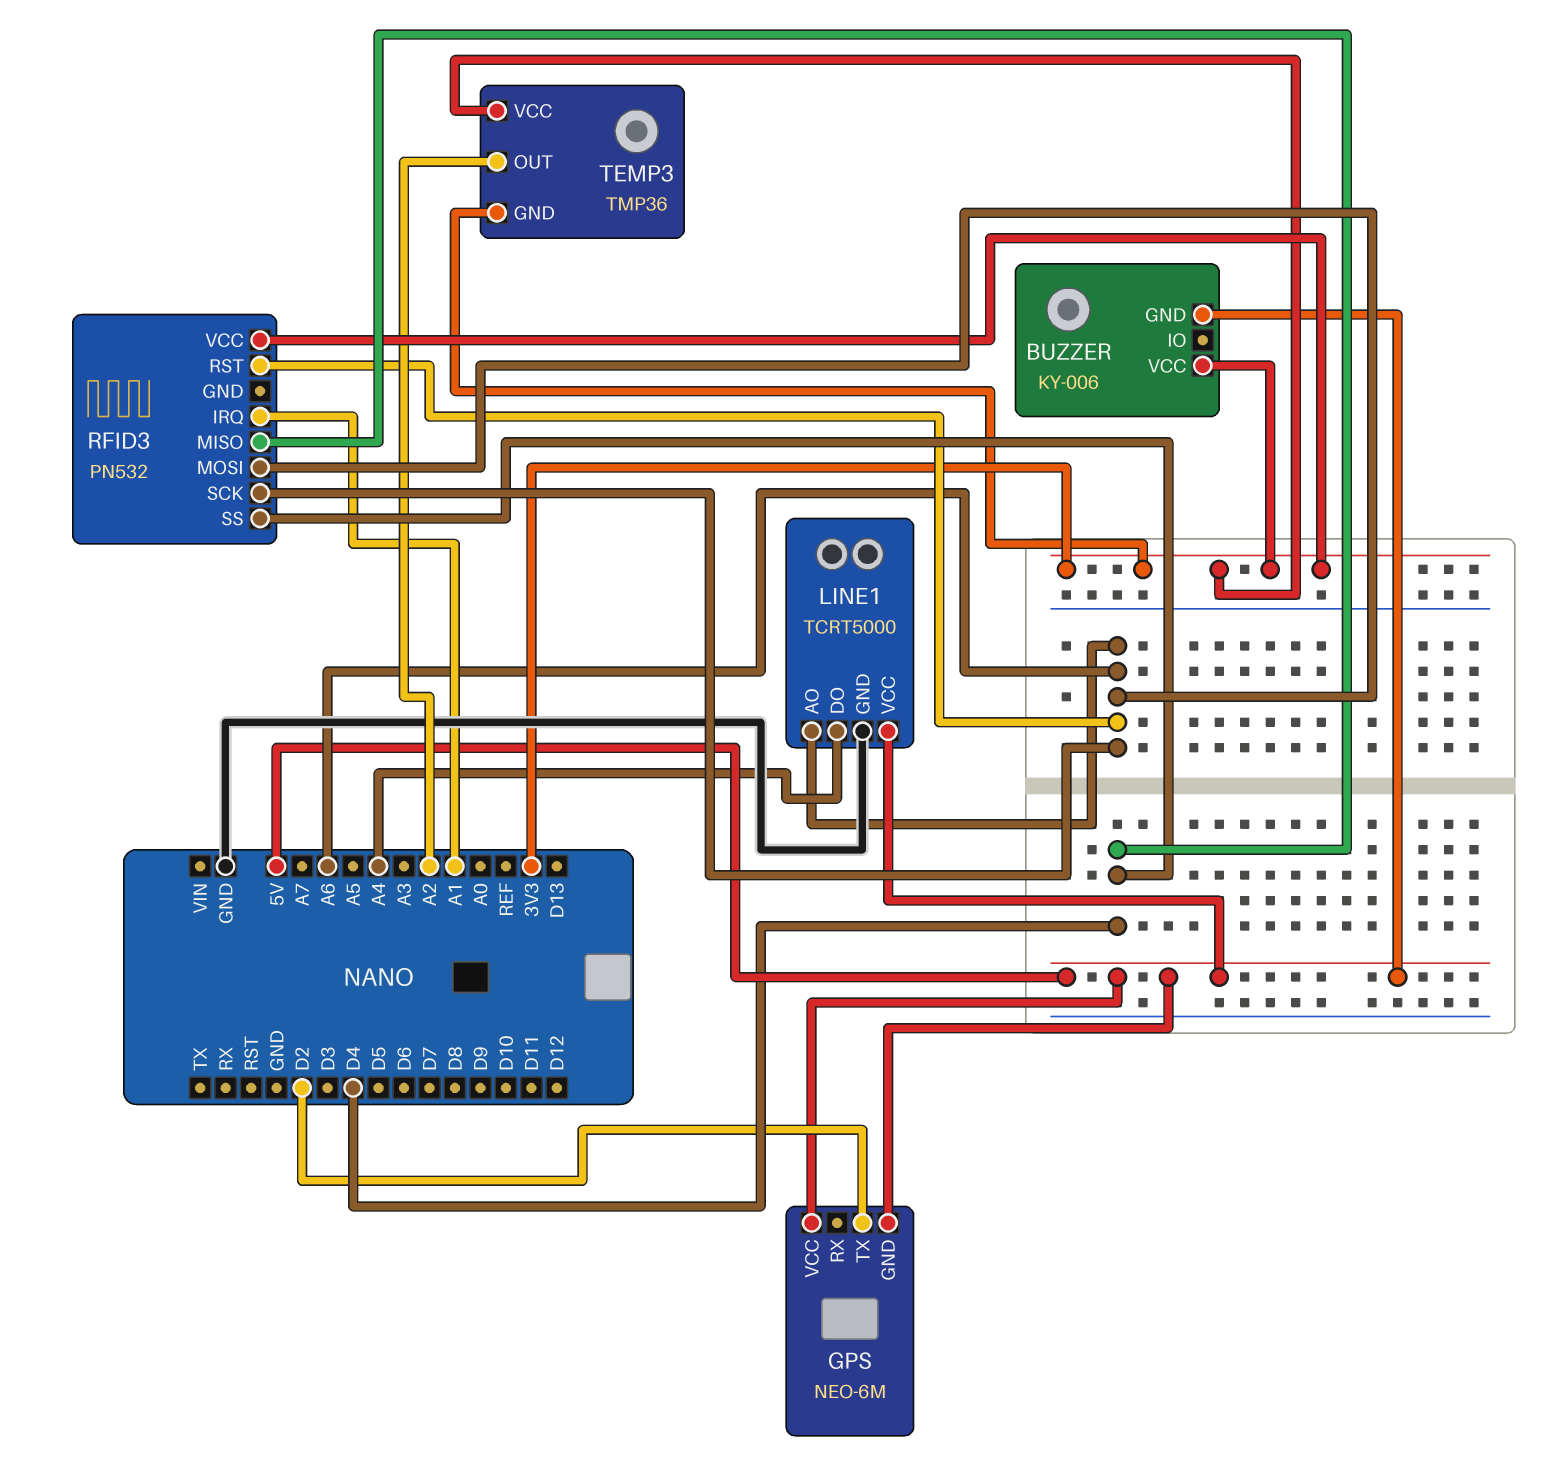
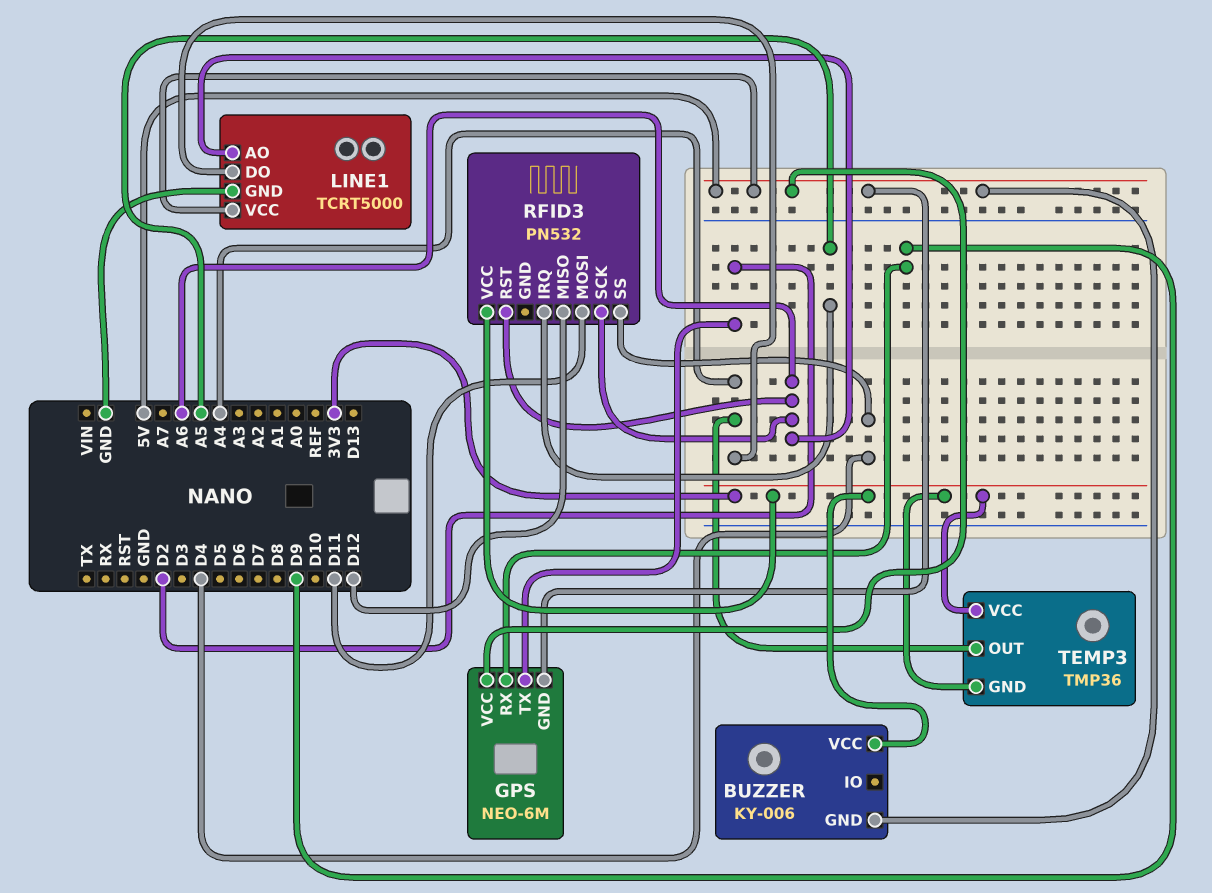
GPS pin RX: none -> D9
RFID3 pin IRQ: A1 -> A5
RFID3 pin MISO: D4 -> D12
RFID3 pin MOSI: A6 -> D11
TEMP3 pin OUT: A2 -> A4

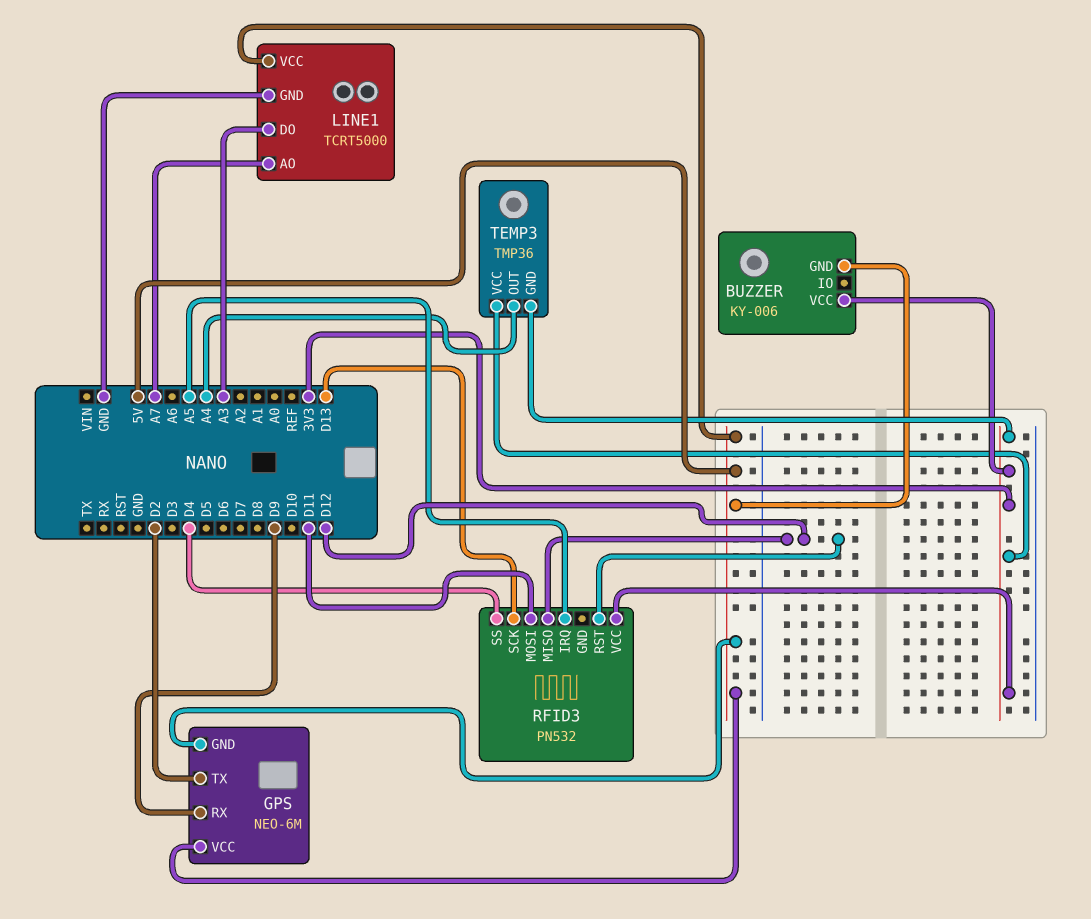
LINE1 pin AO: A6 -> A7
LINE1 pin DO: A4 -> A3
RFID3 pin RST: A6 -> D12
RFID3 pin SCK: A6 -> D13

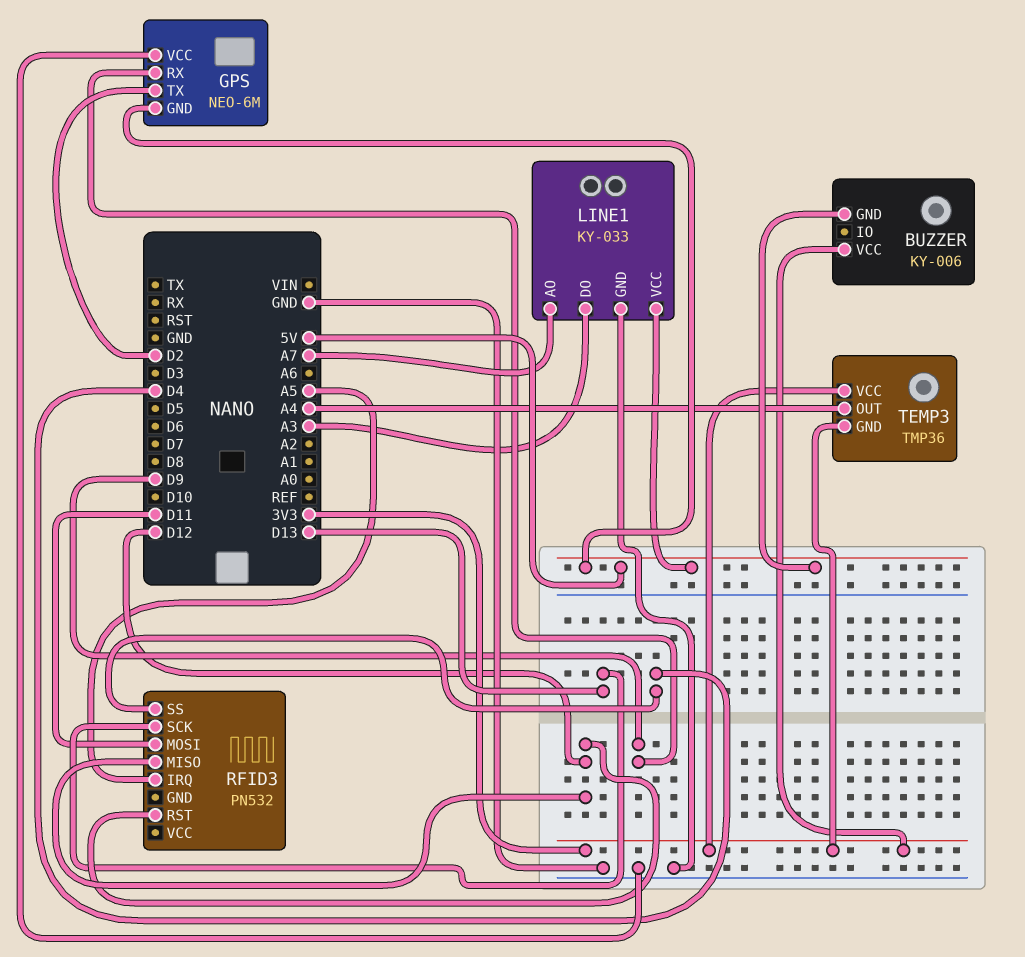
GPS pin VCC: 5V -> GND
LINE1: TCRT5000 -> KY-033
RFID3 pin VCC: 3V3 -> none

